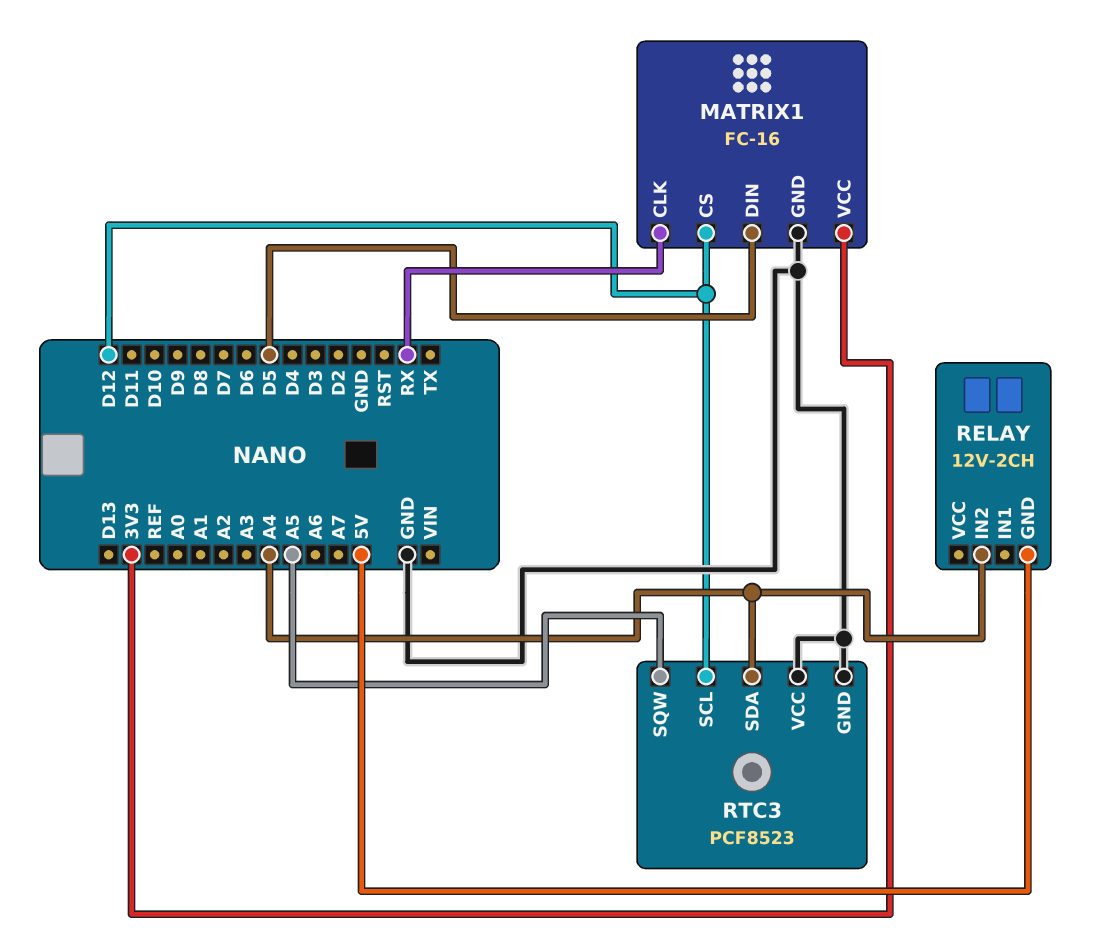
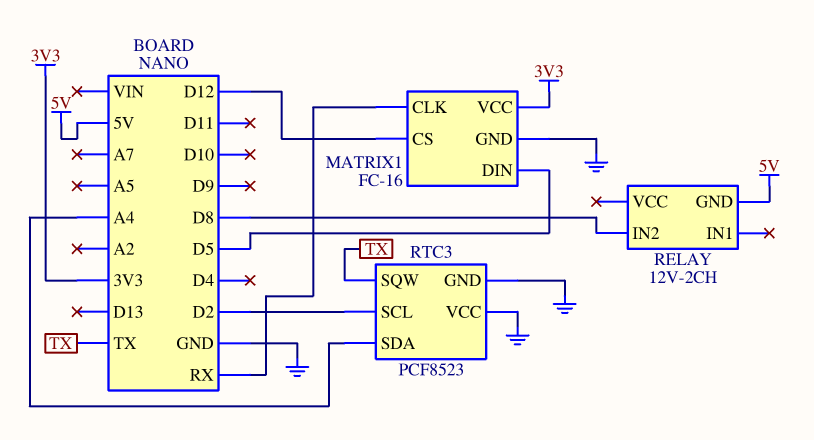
RELAY pin IN2: A4 -> D8
RTC3 pin SCL: D12 -> D2
RTC3 pin SQW: A5 -> TX

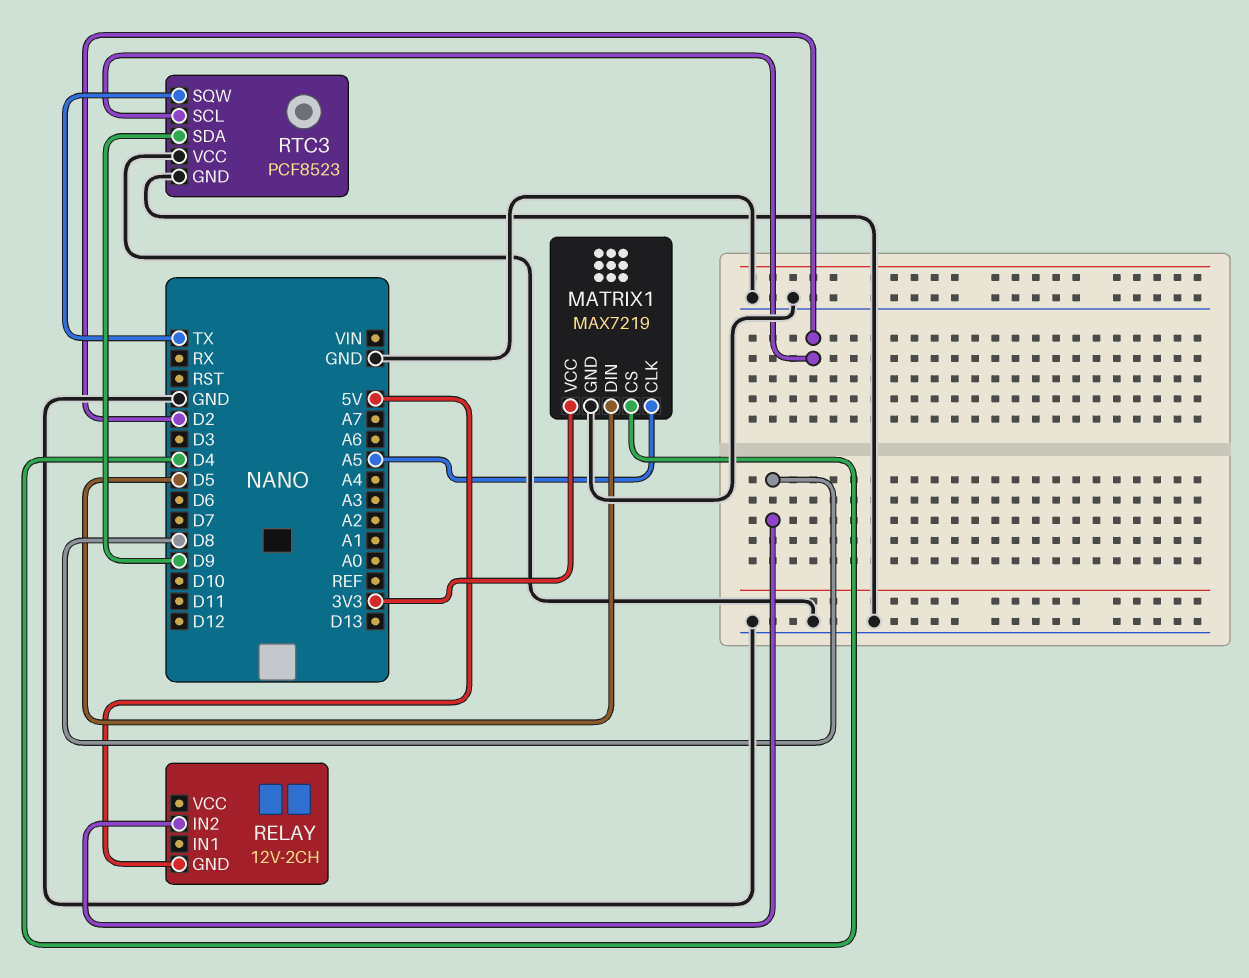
MATRIX1: FC-16 -> MAX7219
MATRIX1 pin CLK: RX -> A5
MATRIX1 pin CS: D12 -> D4
RTC3 pin SDA: A4 -> D9

